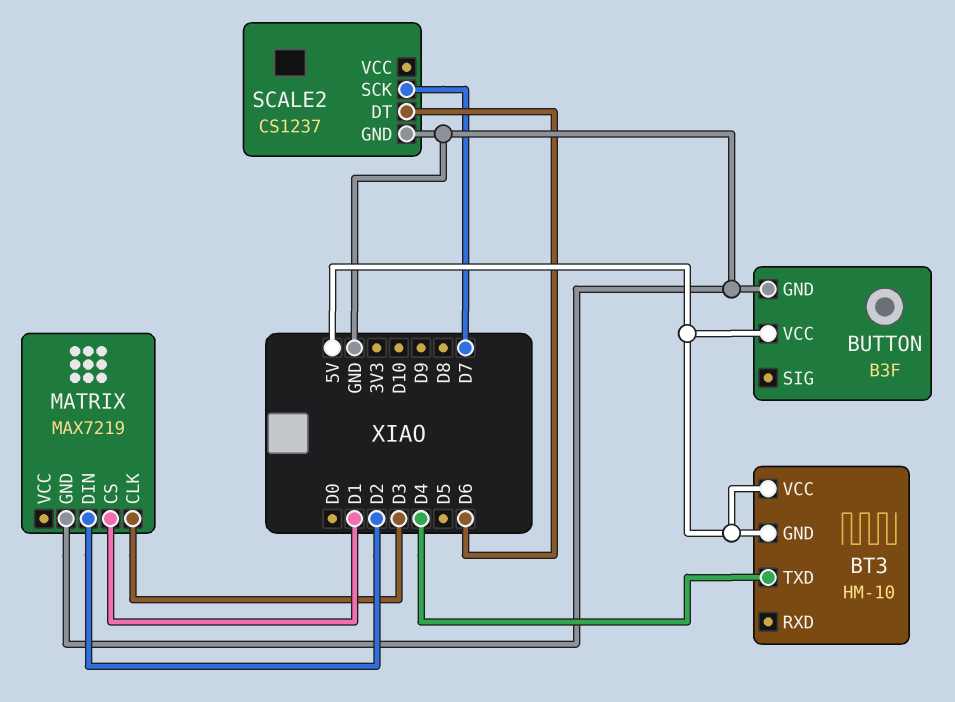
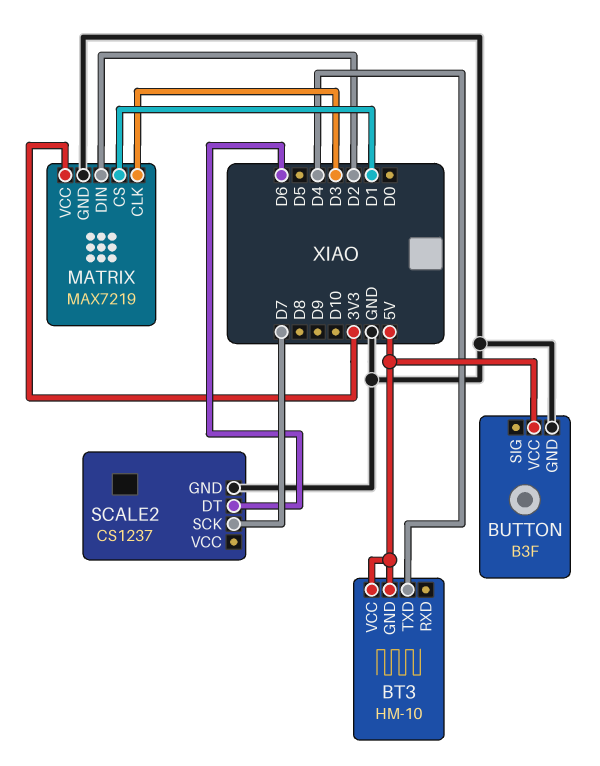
MATRIX pin VCC: none -> 3V3

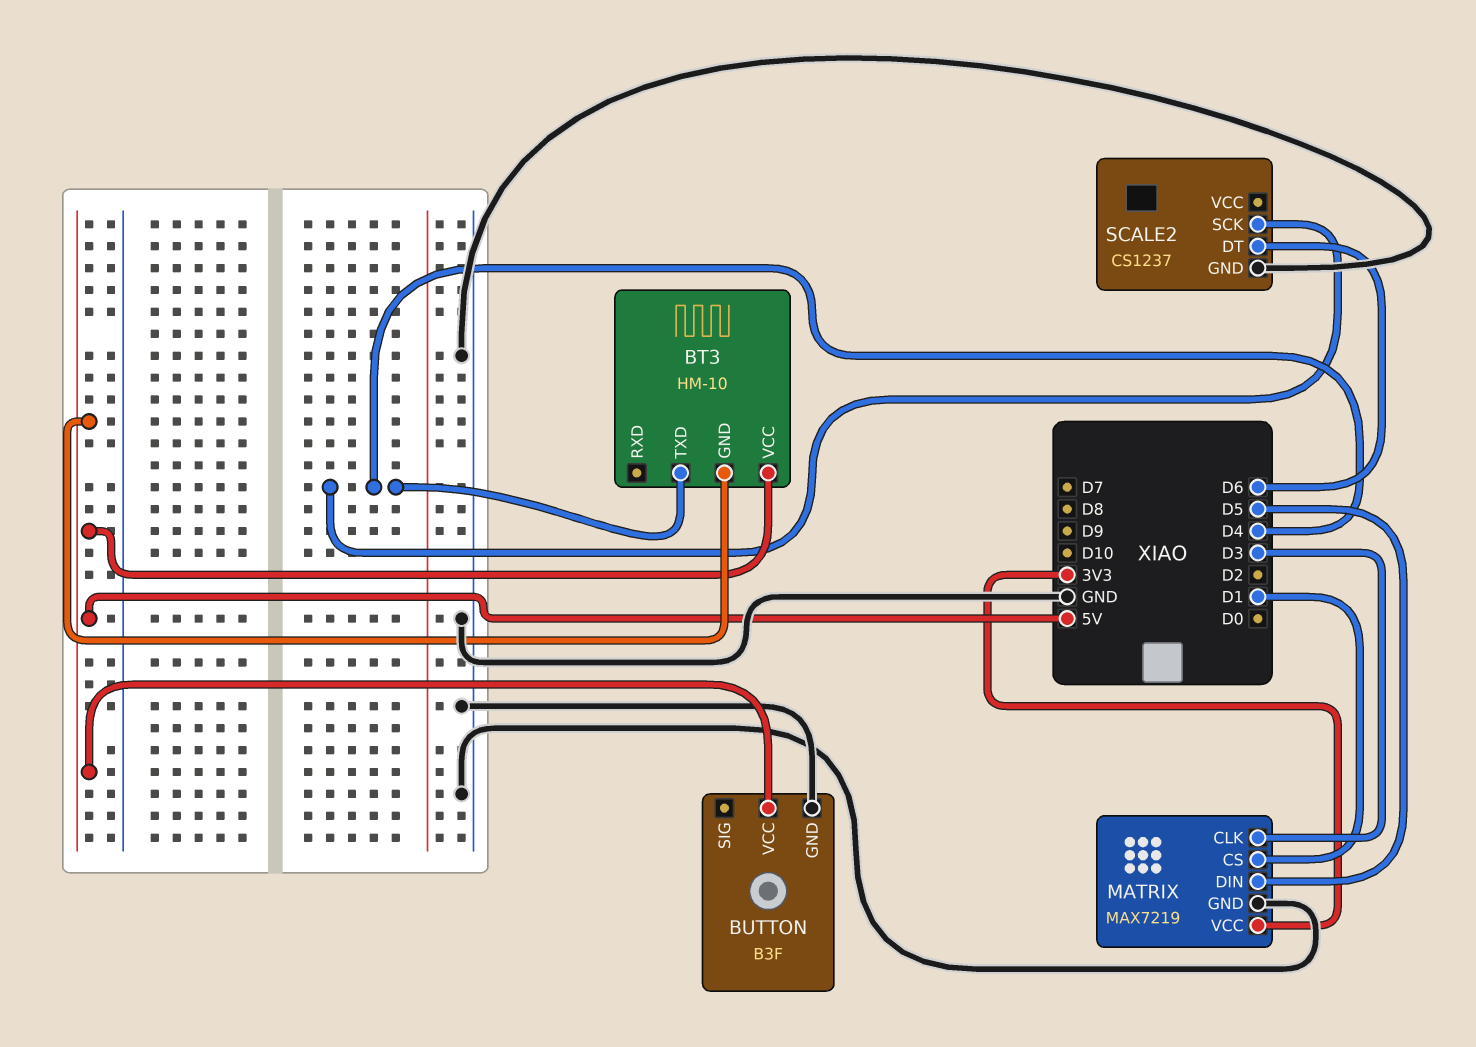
MATRIX pin DIN: D2 -> D5
SCALE2 pin SCK: D7 -> D4

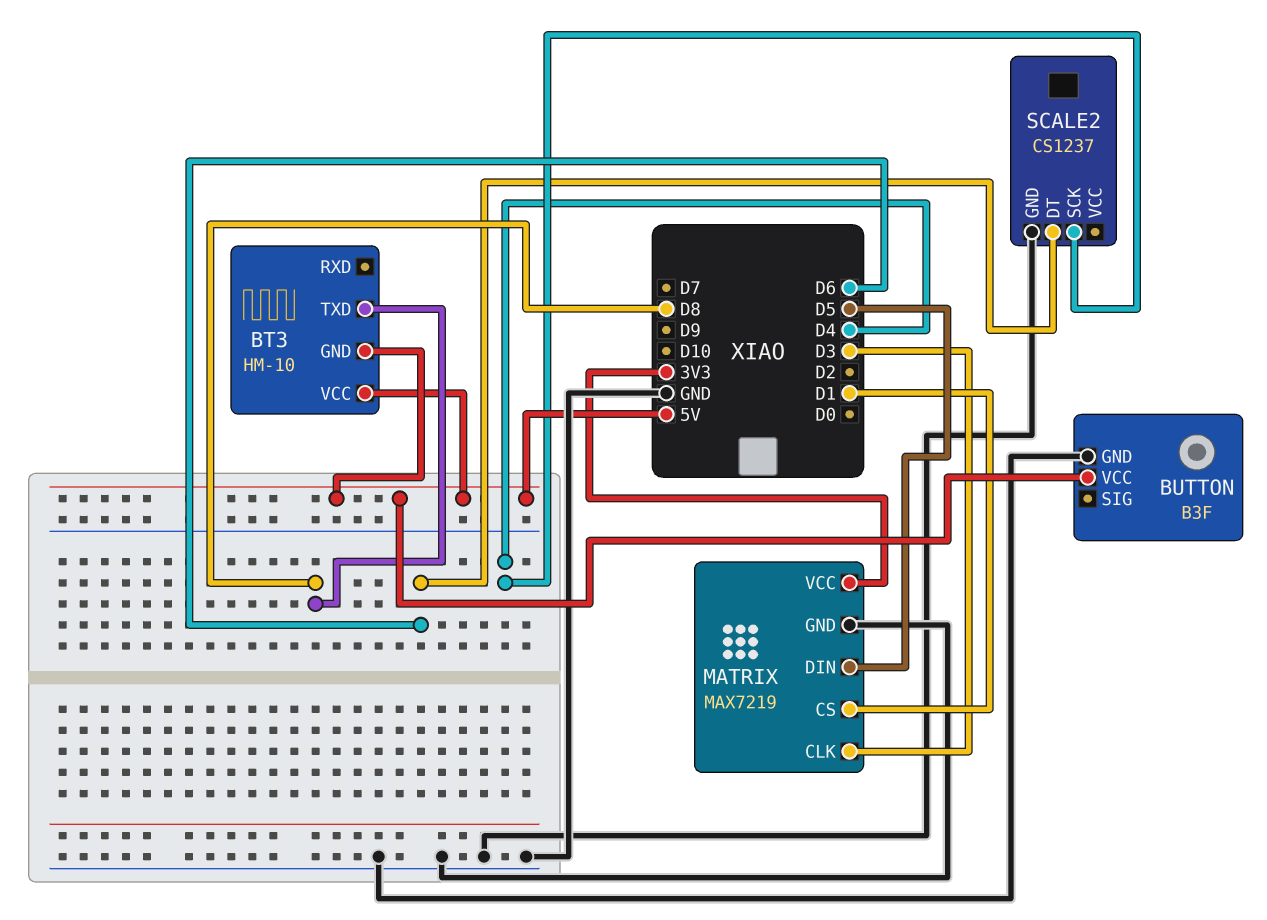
BT3 pin TXD: D4 -> D8

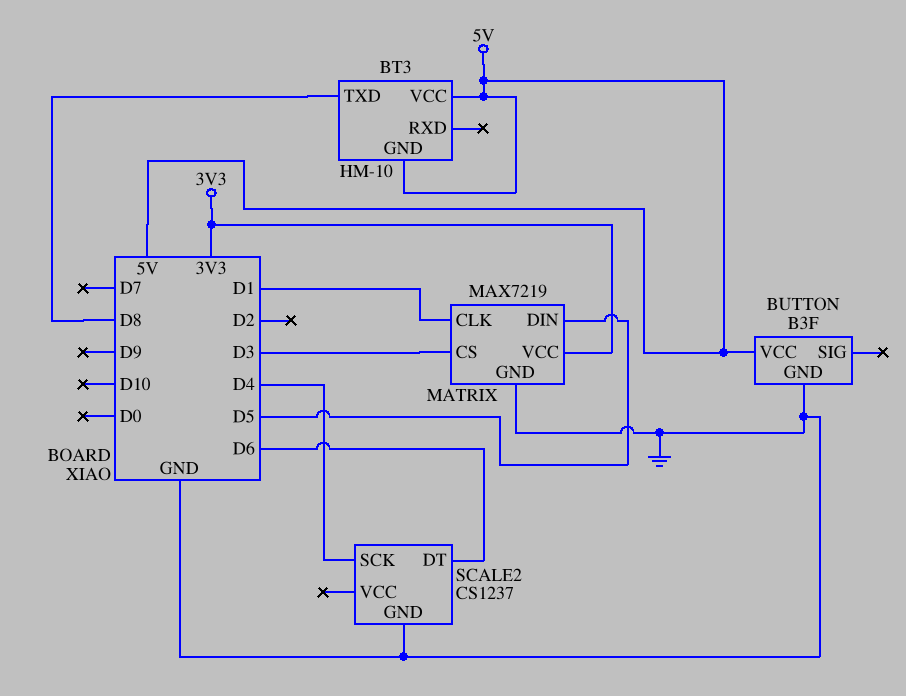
MATRIX pin CLK: D3 -> D1
MATRIX pin CS: D1 -> D3

